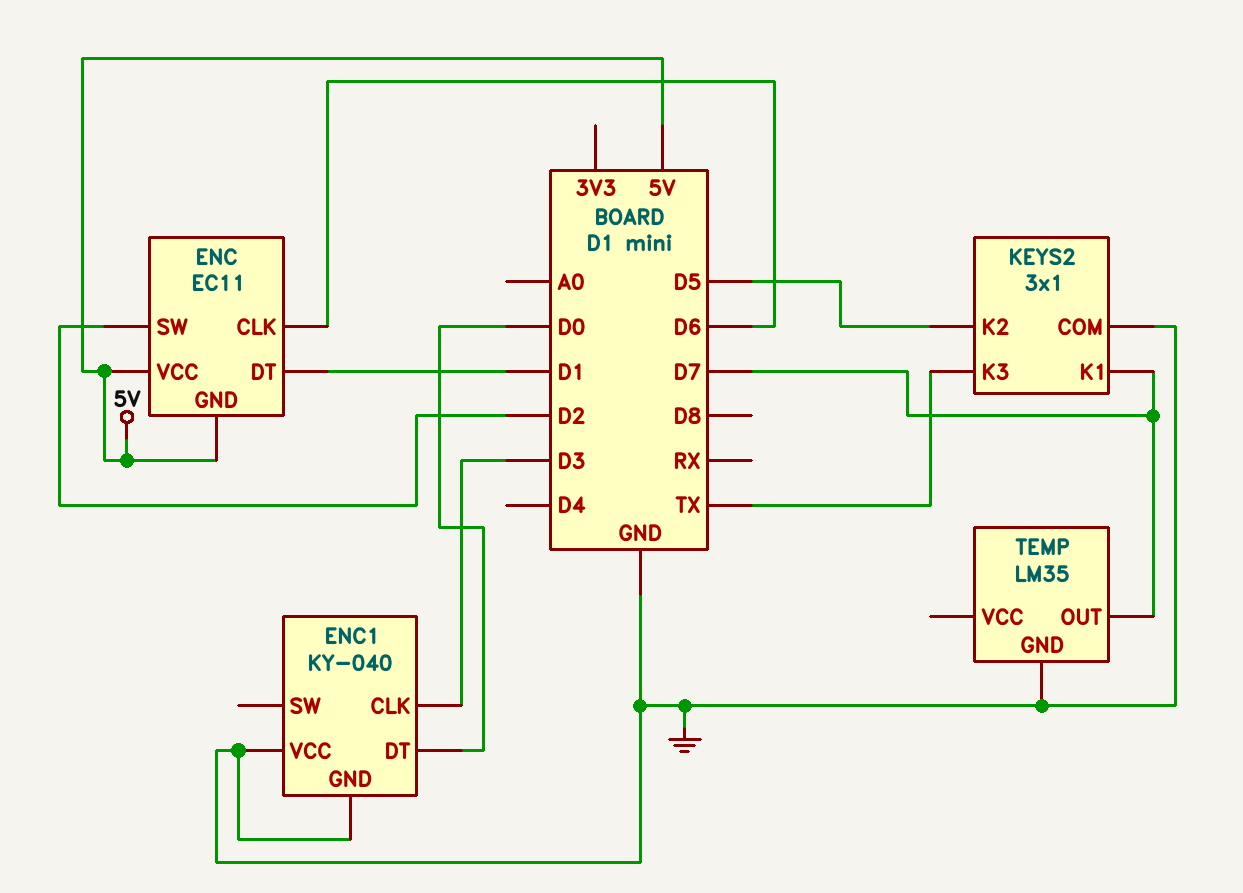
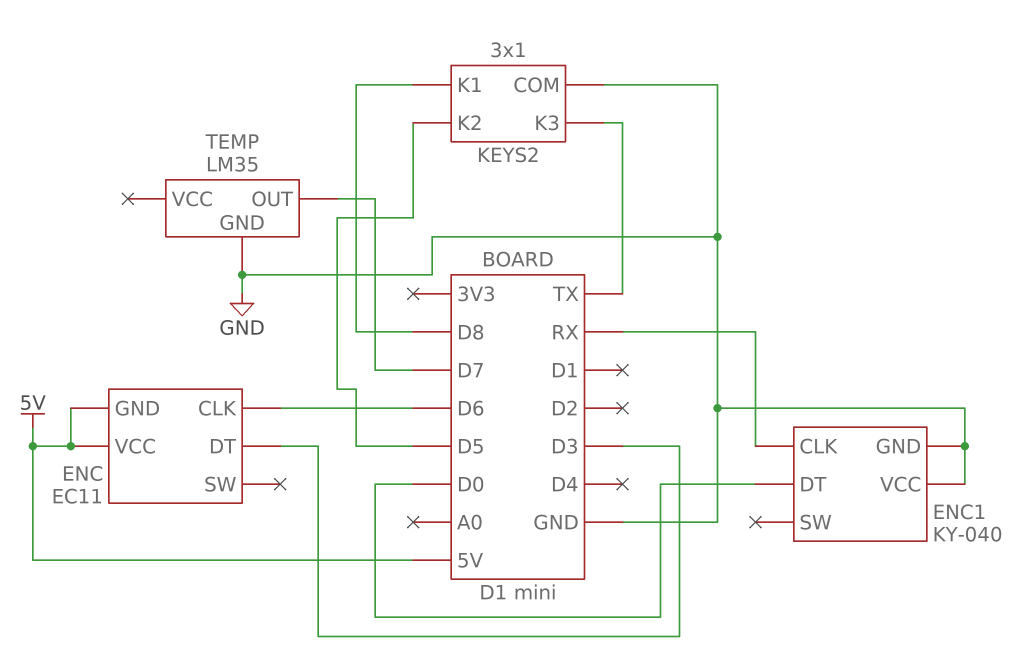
ENC pin DT: D1 -> D3
ENC pin SW: D2 -> none
ENC1 pin CLK: D3 -> RX
KEYS2 pin K1: D7 -> D8

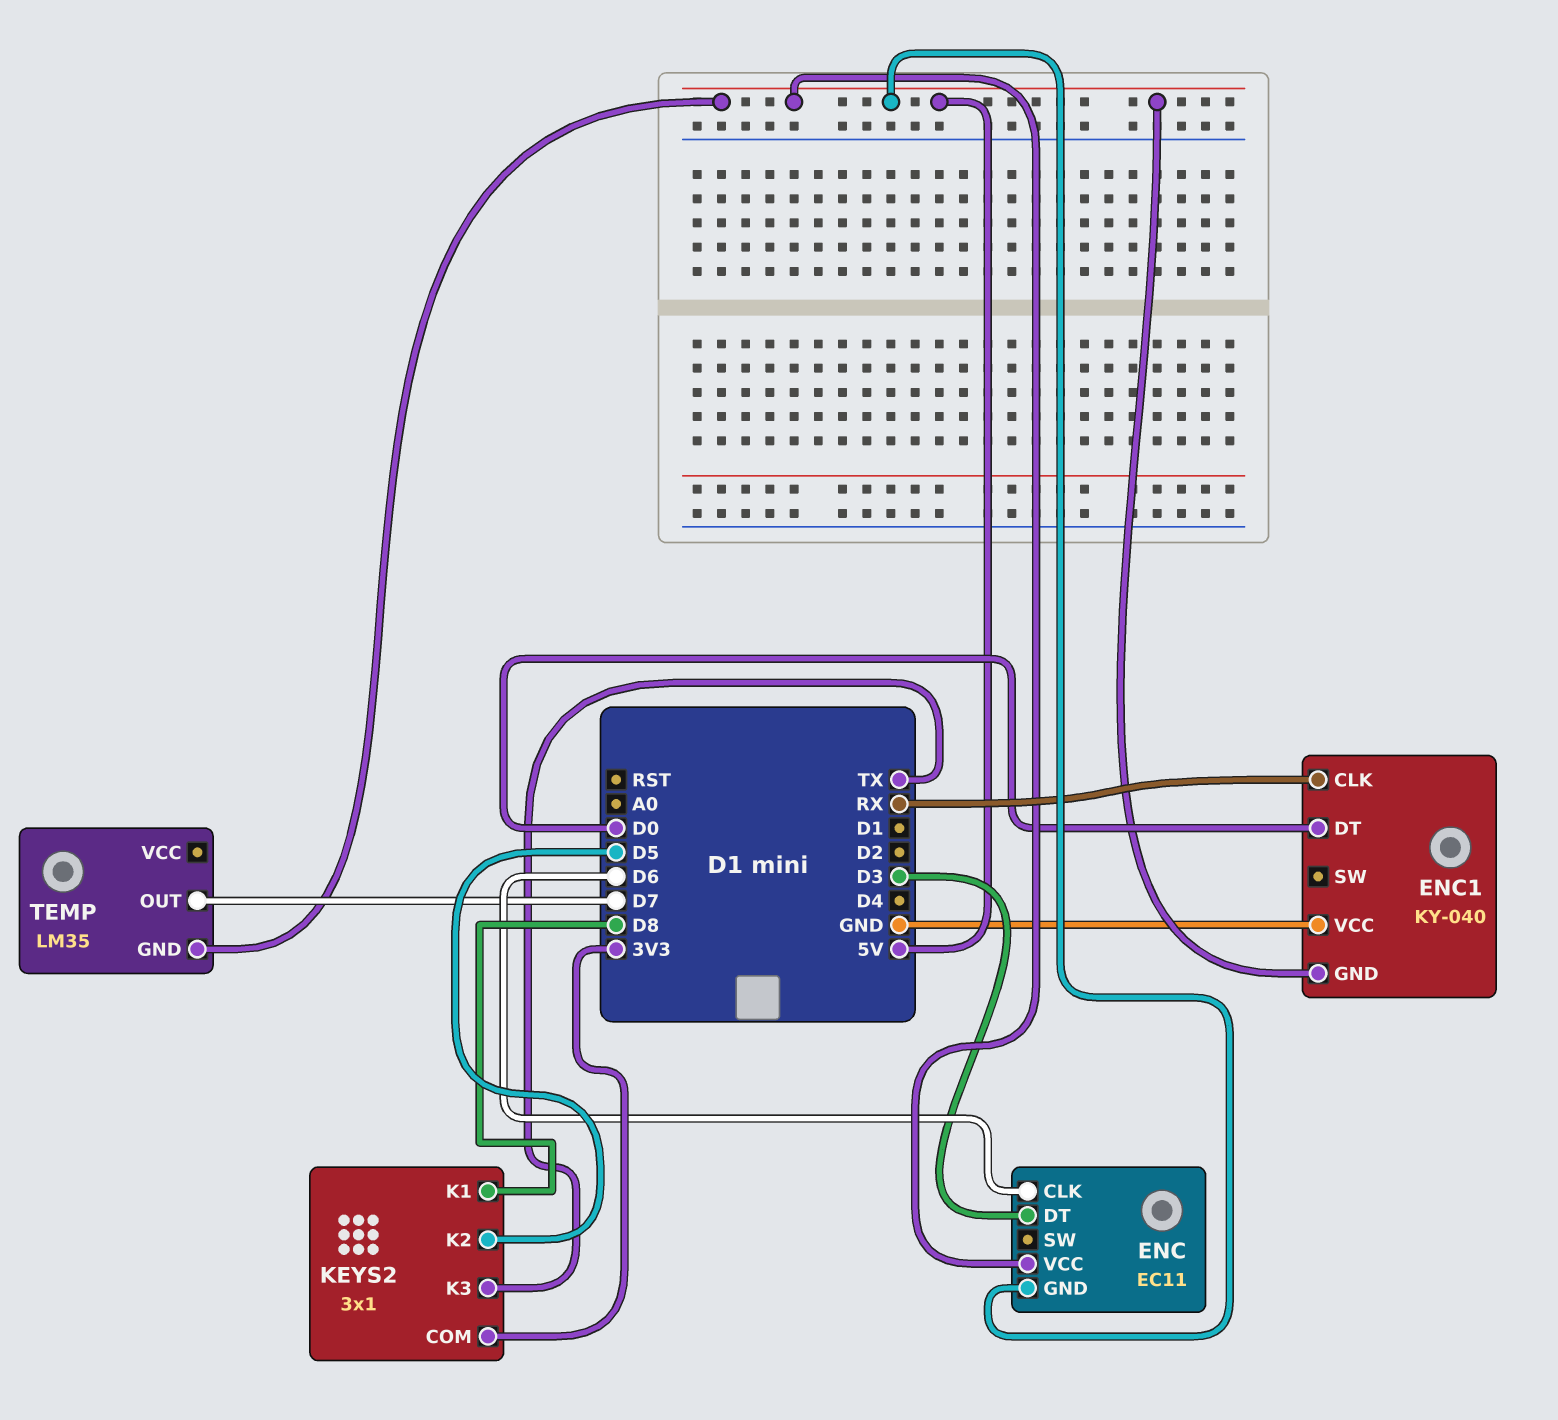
ENC1 pin GND: GND -> 5V
KEYS2 pin COM: GND -> 3V3
TEMP pin GND: GND -> 5V

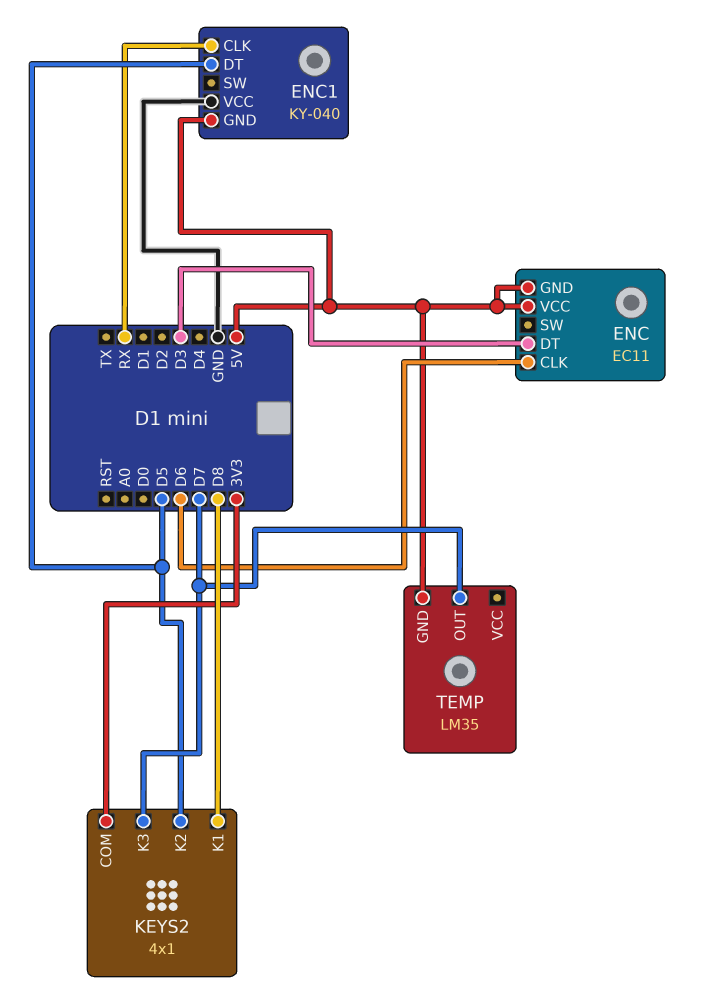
ENC1 pin DT: D0 -> D5
KEYS2: 3x1 -> 4x1
KEYS2 pin K3: TX -> D7

